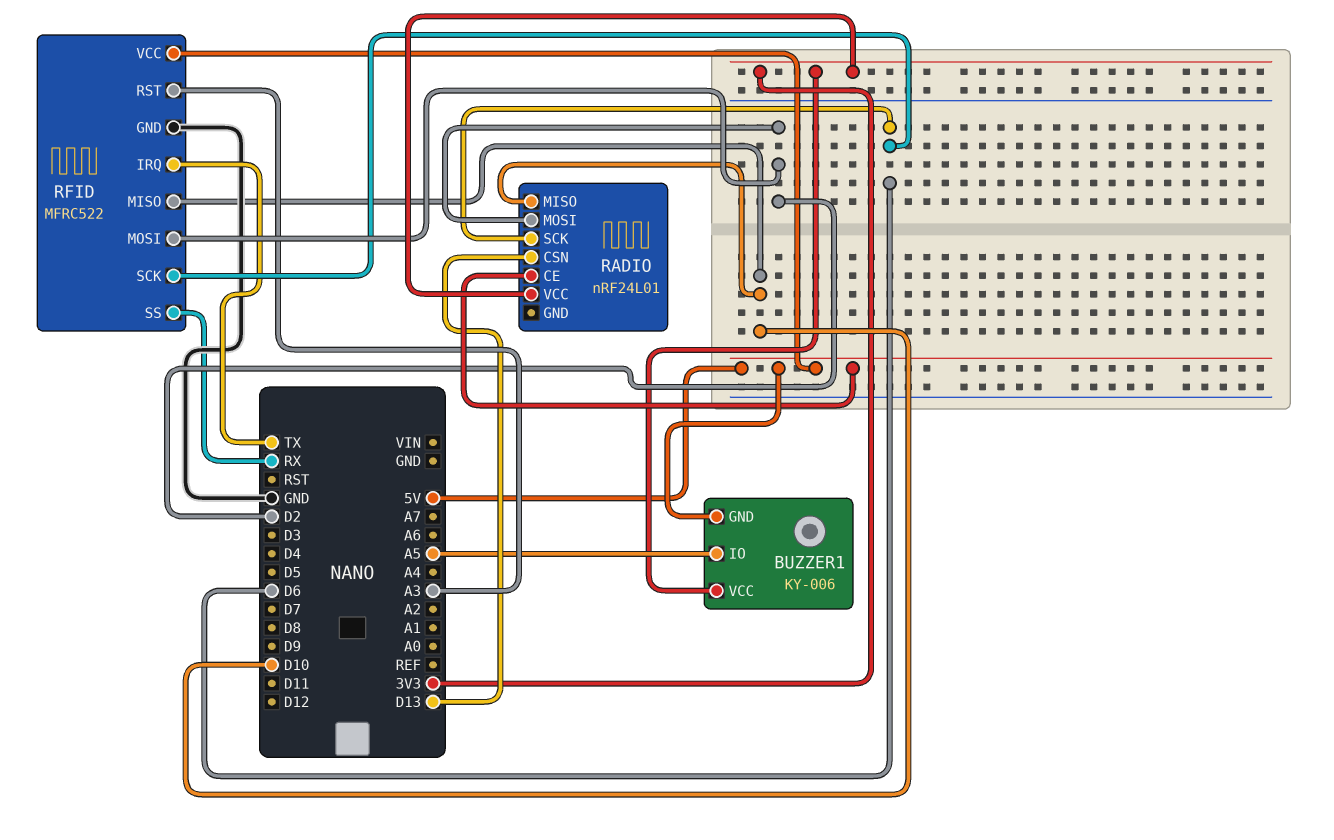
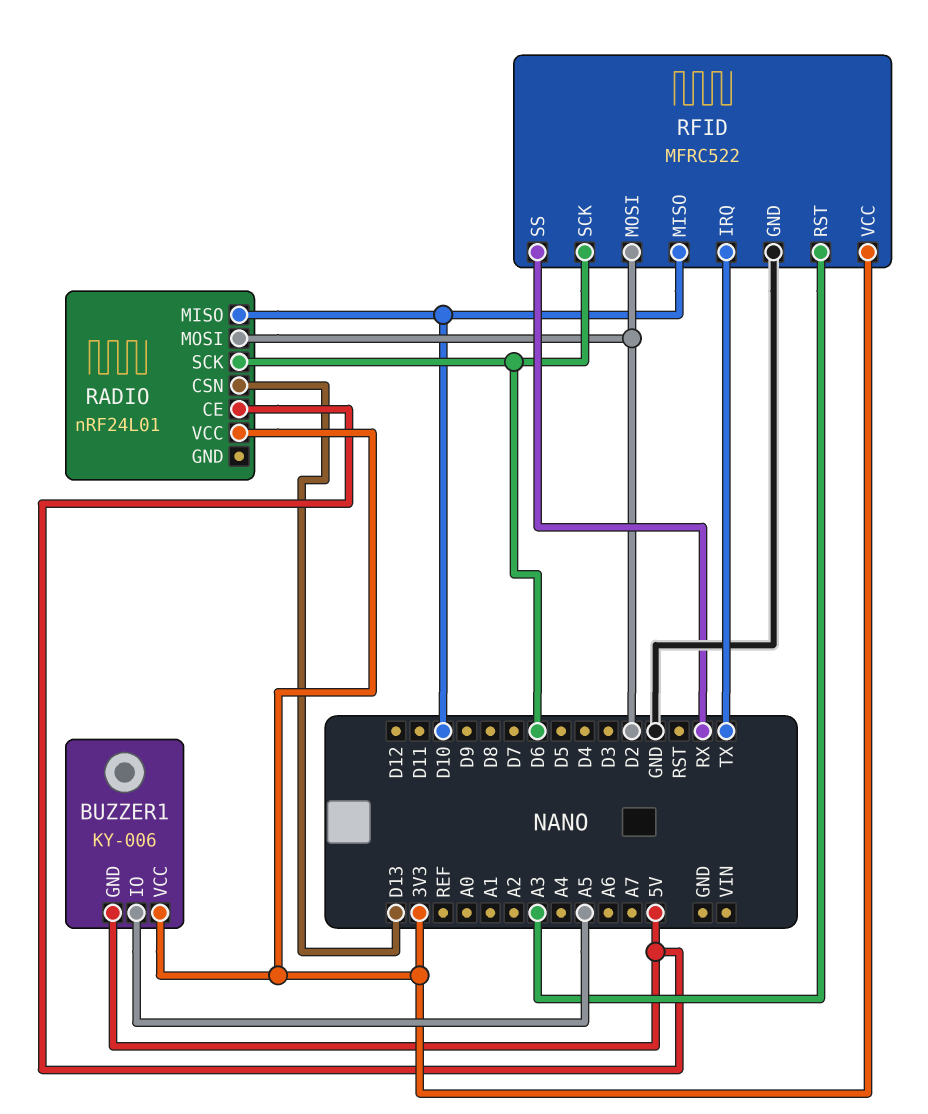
RFID pin VCC: 5V -> 3V3

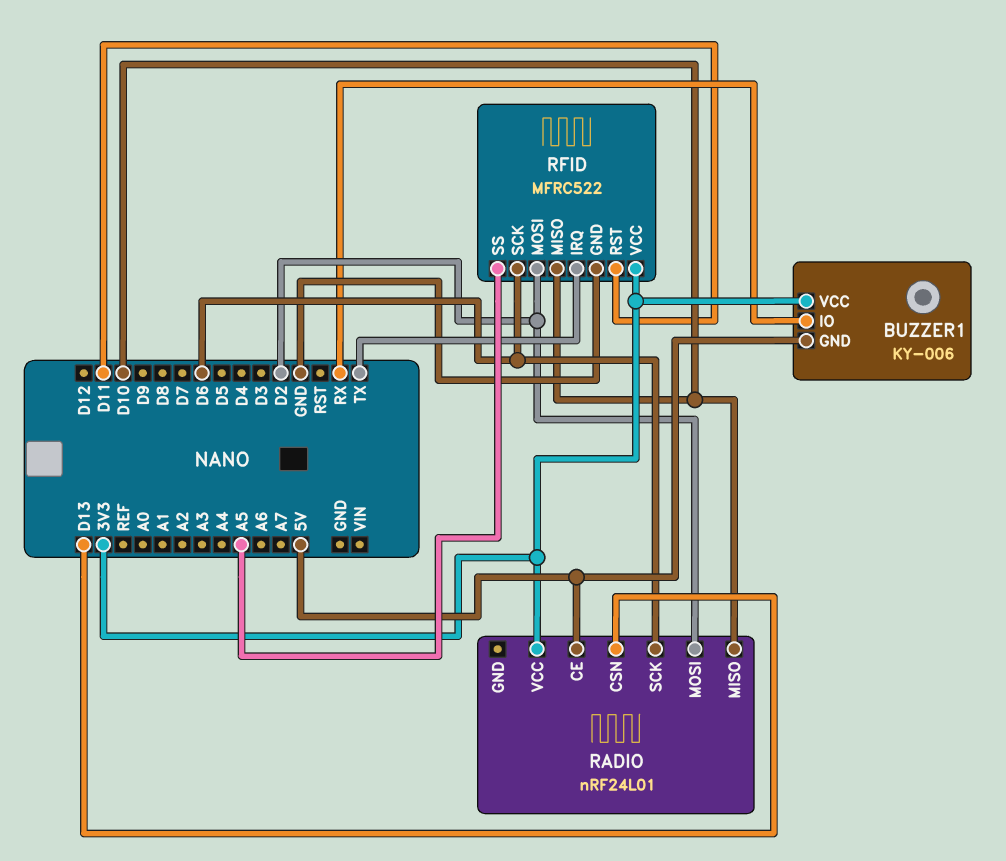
BUZZER1 pin IO: A5 -> RX
RFID pin RST: A3 -> D11
RFID pin SS: RX -> A5

